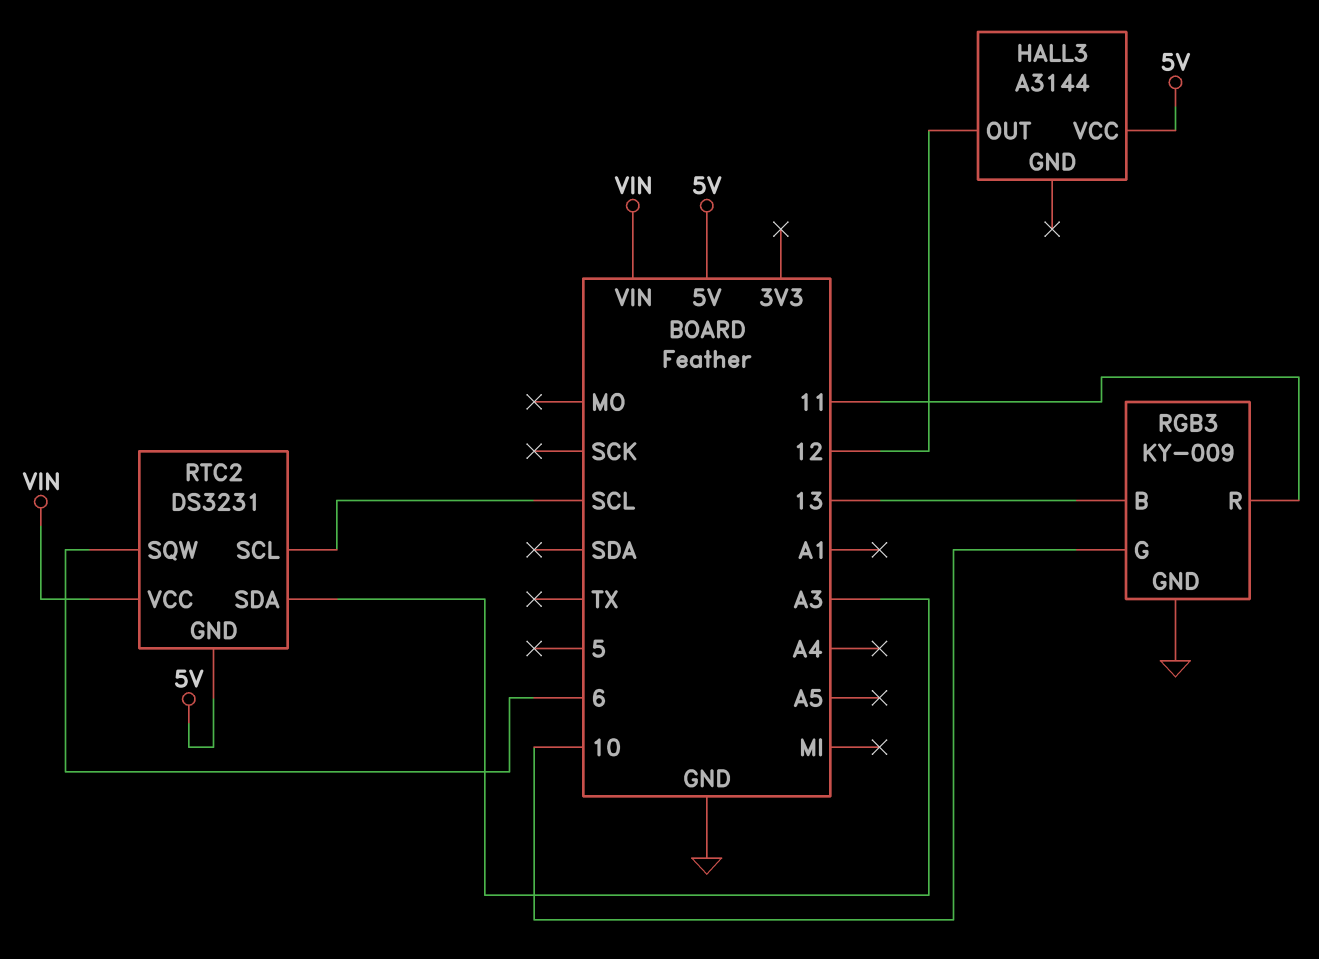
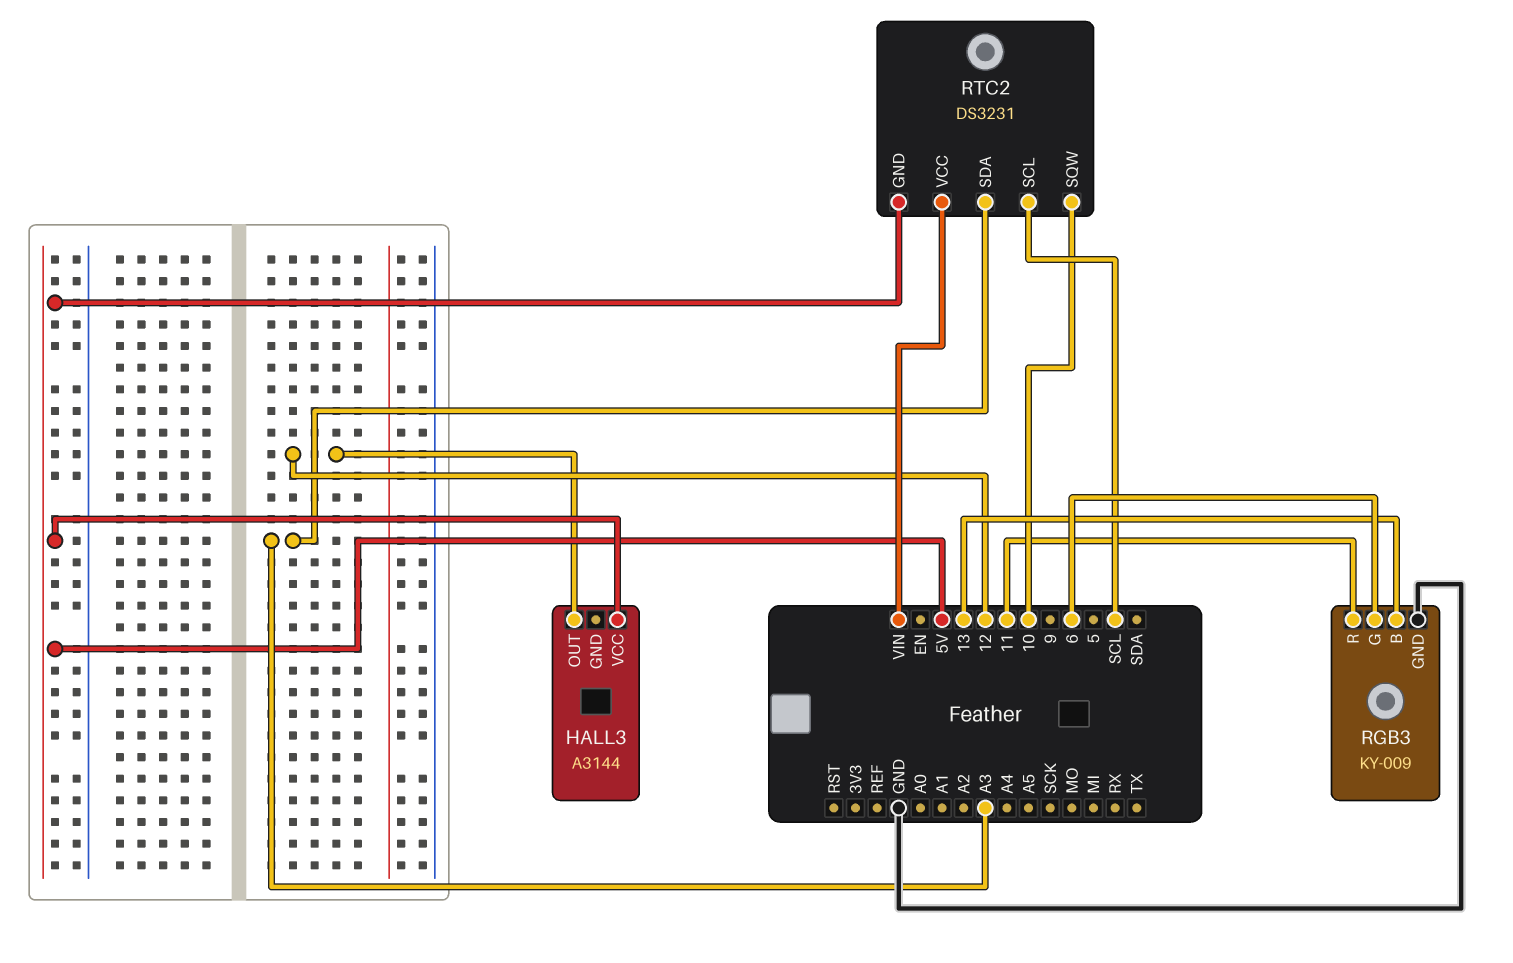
RGB3 pin G: 10 -> 6
RTC2 pin SQW: 6 -> 10

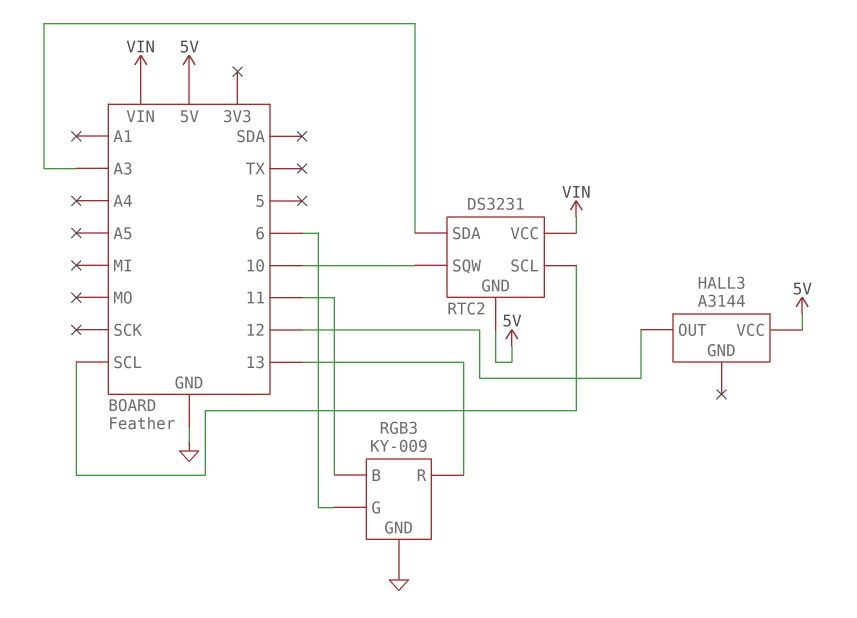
RGB3 pin B: 13 -> 11
RGB3 pin R: 11 -> 13

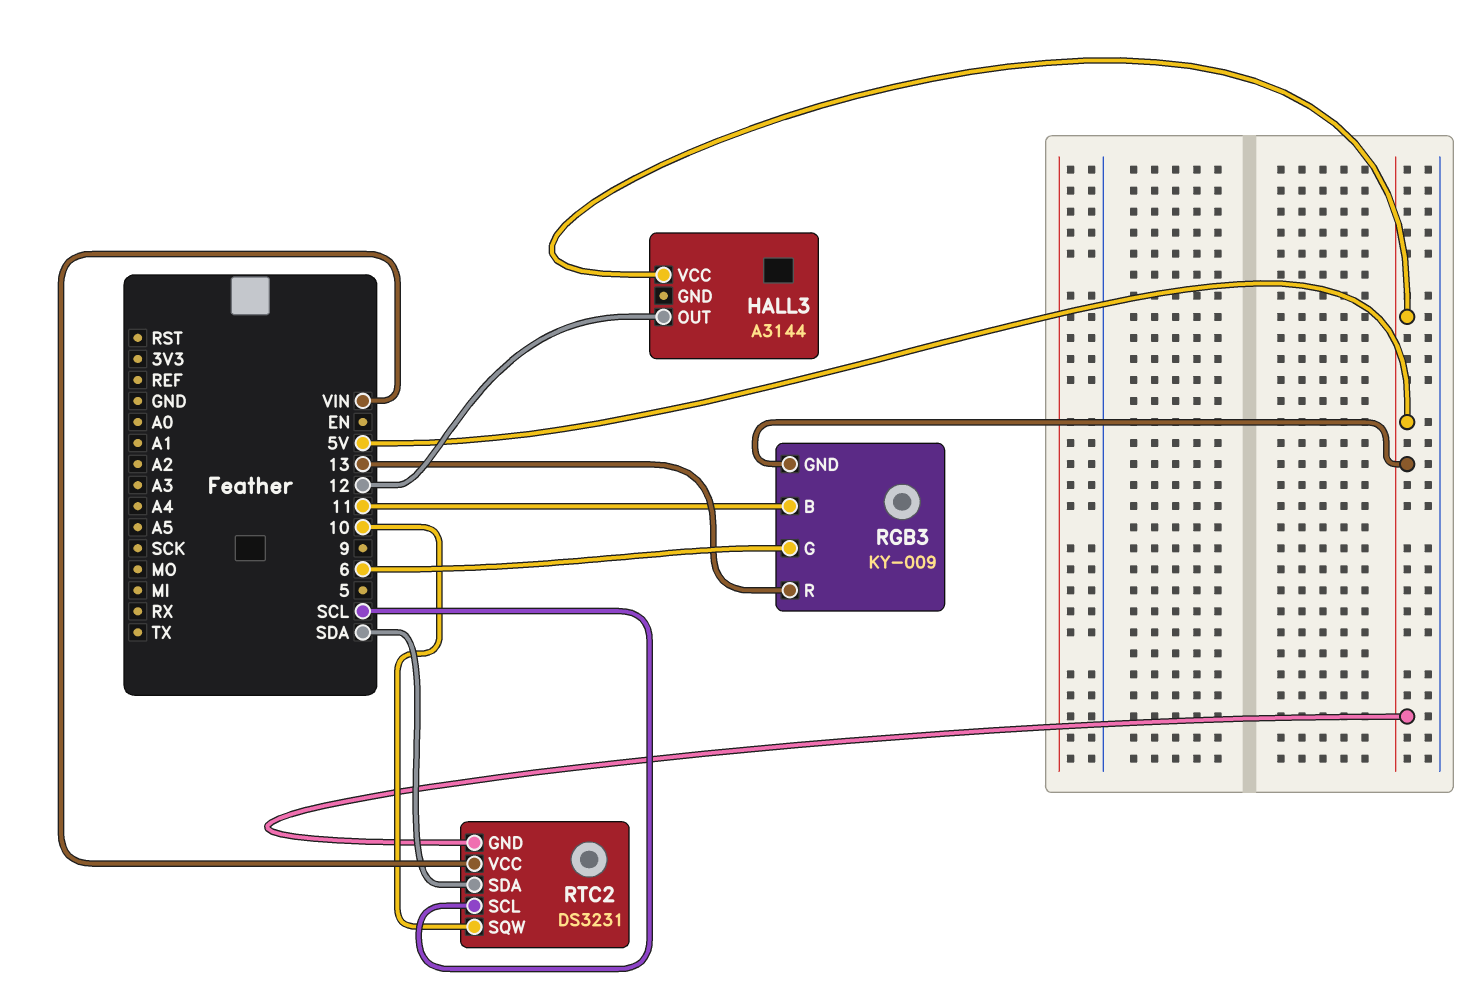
RGB3 pin GND: GND -> 5V
RTC2 pin SDA: A3 -> SDA

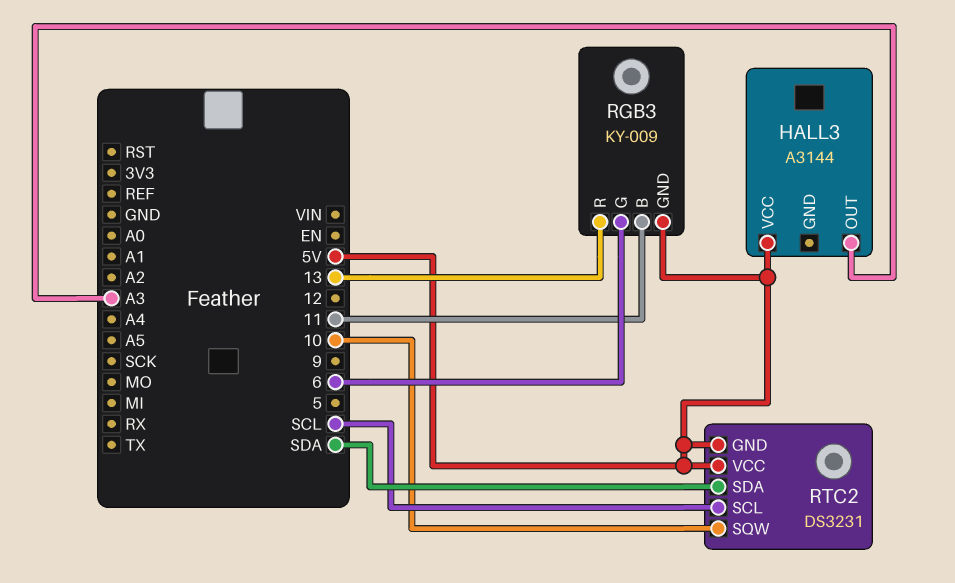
HALL3 pin OUT: 12 -> A3
RTC2 pin VCC: VIN -> 5V

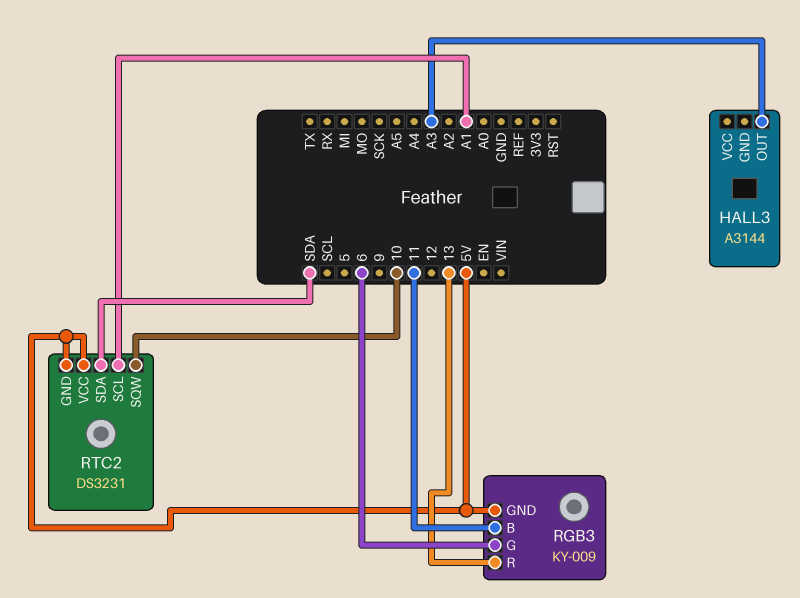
HALL3 pin VCC: 5V -> none
RTC2 pin SCL: SCL -> A1

